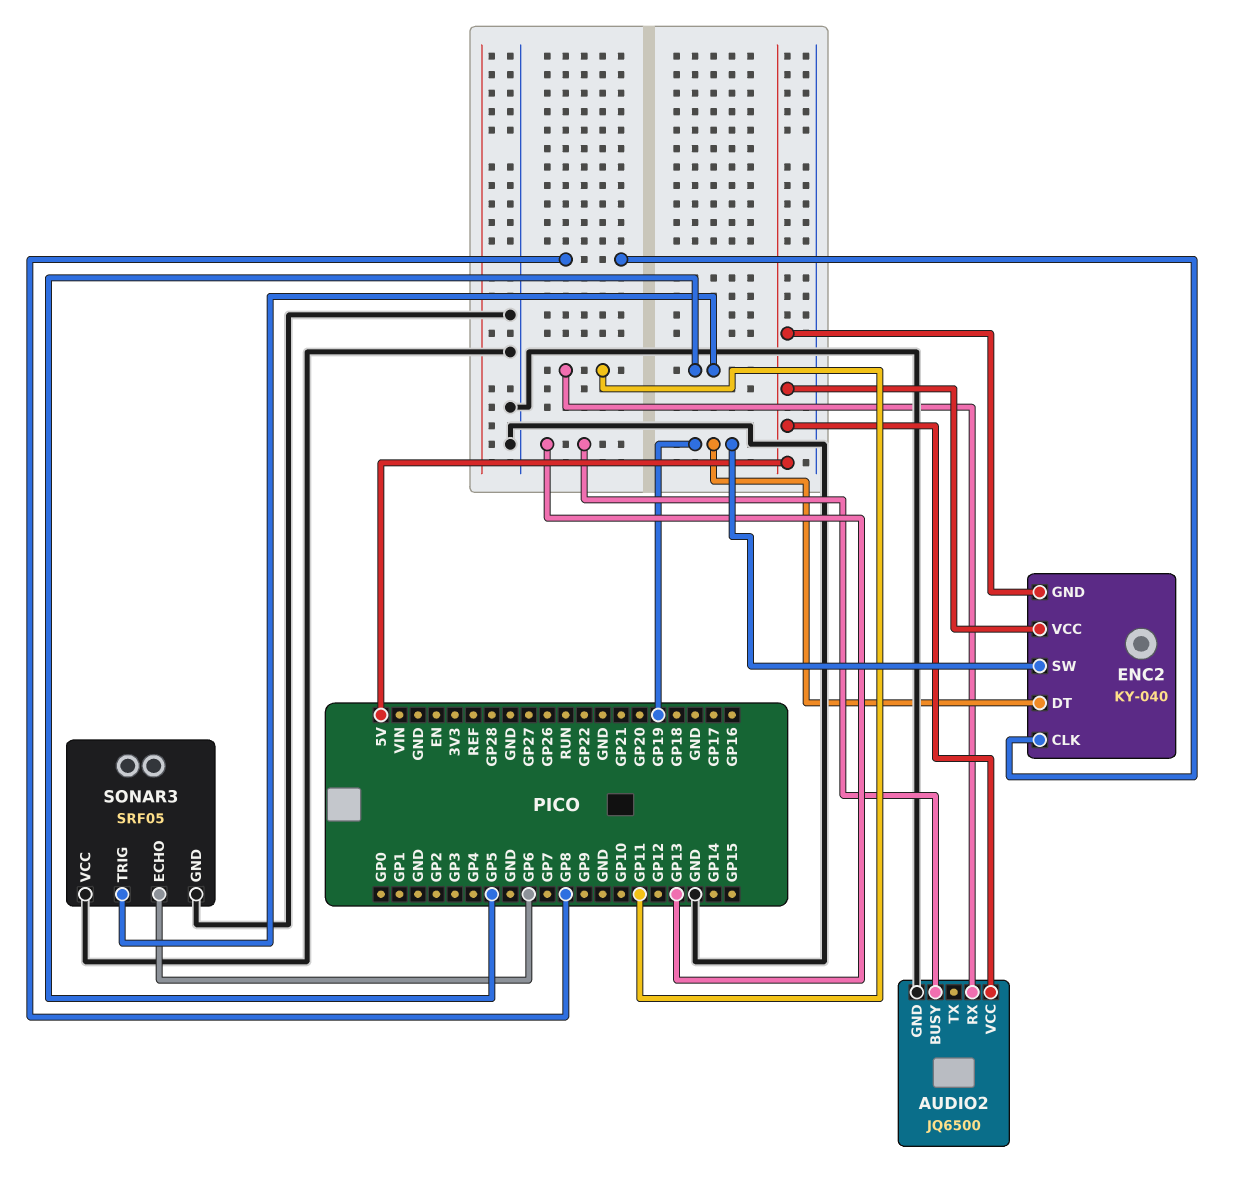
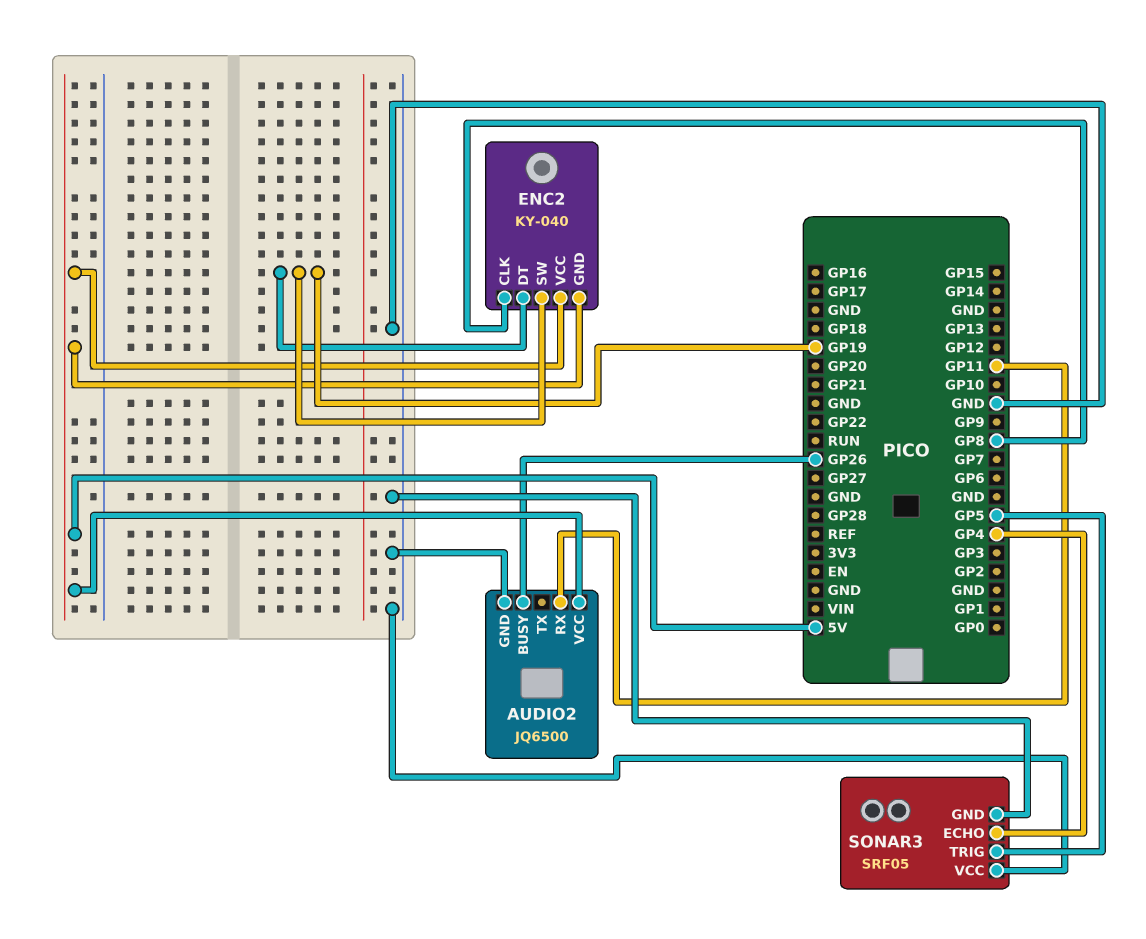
AUDIO2 pin BUSY: GP13 -> GP26
SONAR3 pin ECHO: GP6 -> GP4

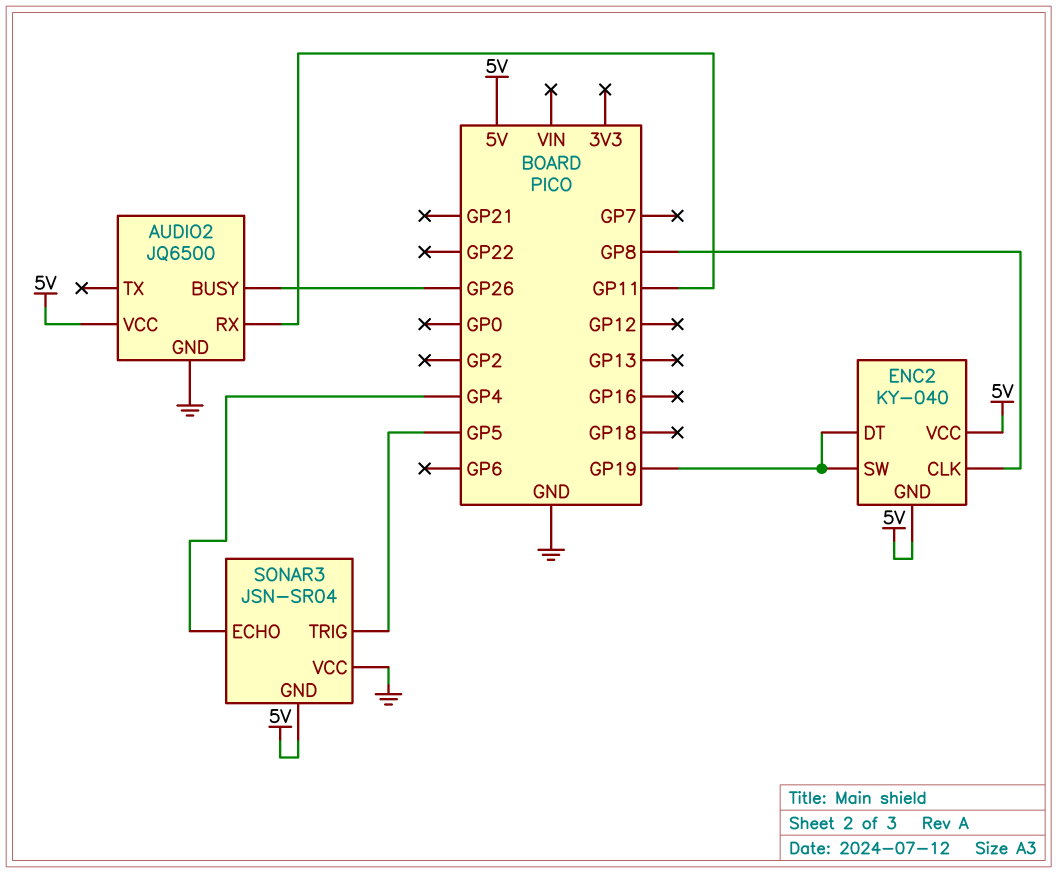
SONAR3: SRF05 -> JSN-SR04
SONAR3 pin GND: GND -> 5V

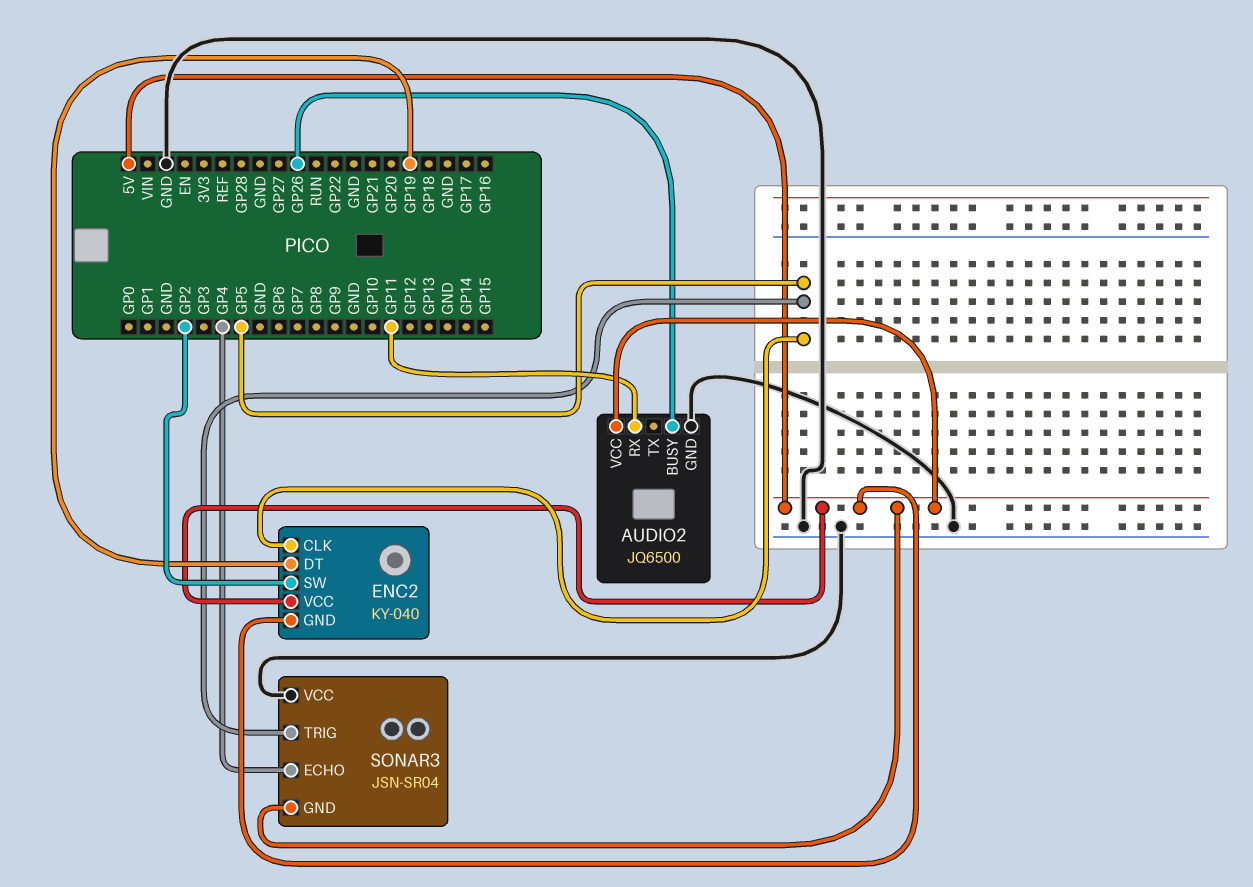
ENC2 pin CLK: GP8 -> GP5
ENC2 pin SW: GP19 -> GP2

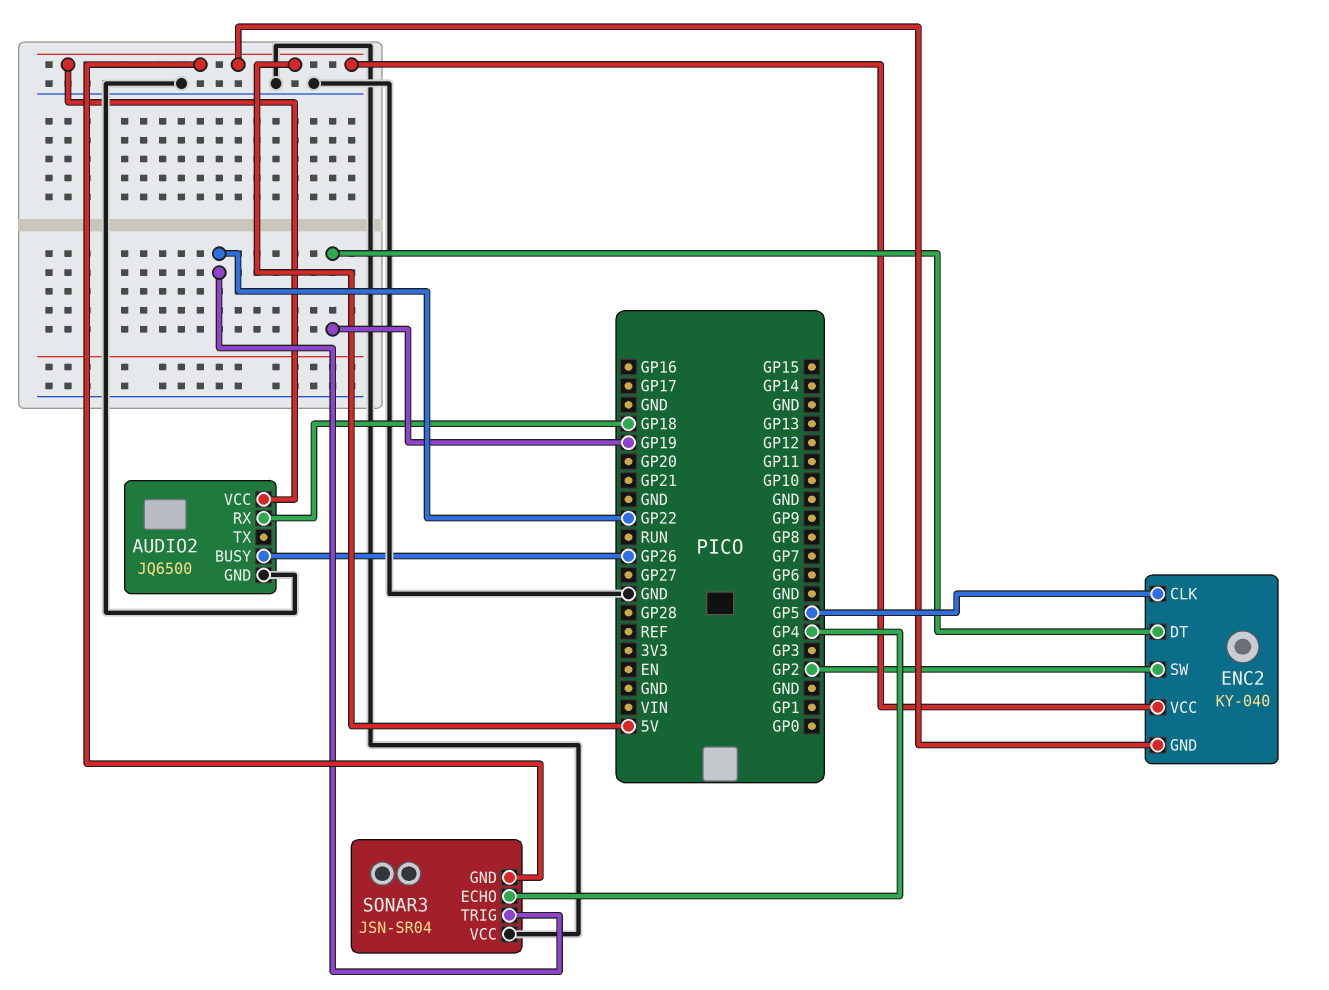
AUDIO2 pin RX: GP11 -> GP18
SONAR3 pin TRIG: GP5 -> GP22

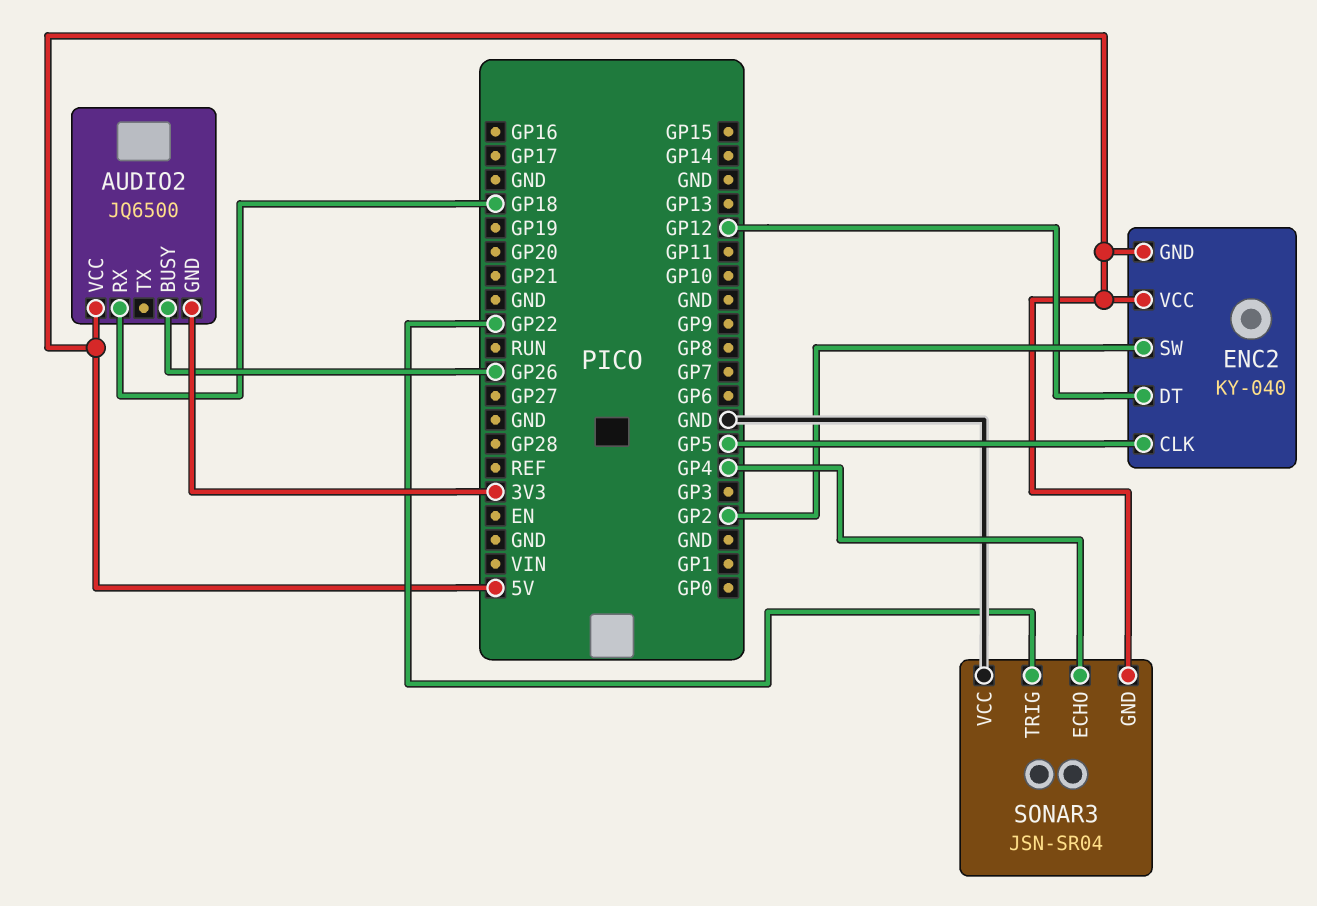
AUDIO2 pin GND: GND -> 3V3
ENC2 pin DT: GP19 -> GP12

